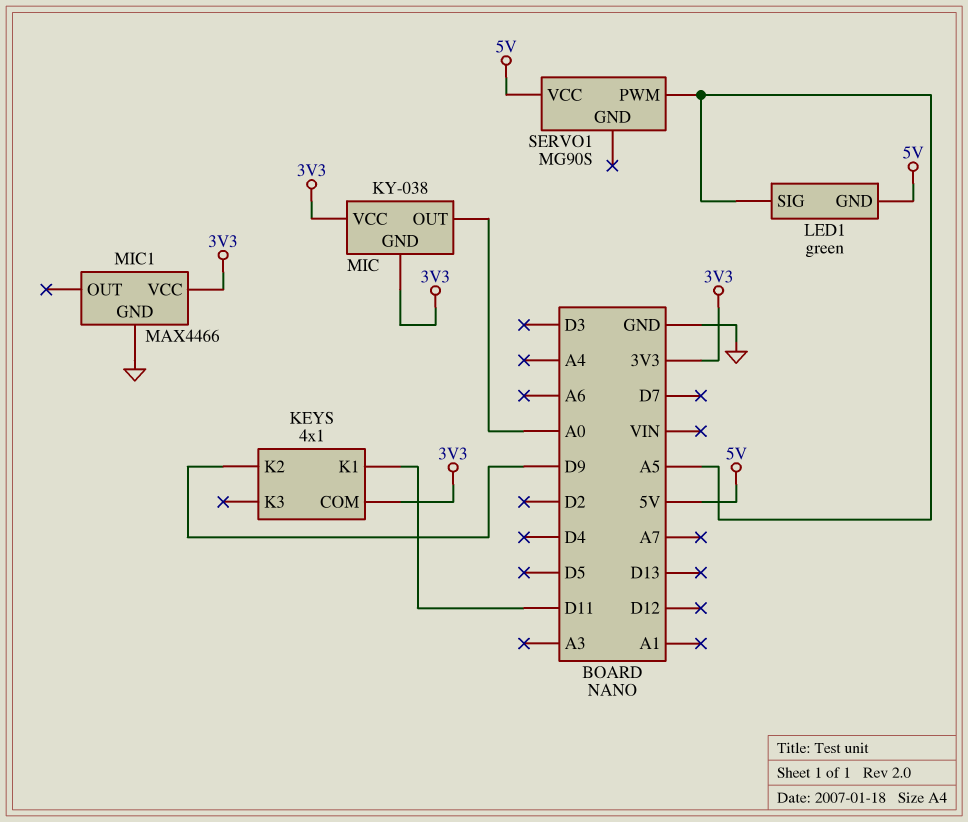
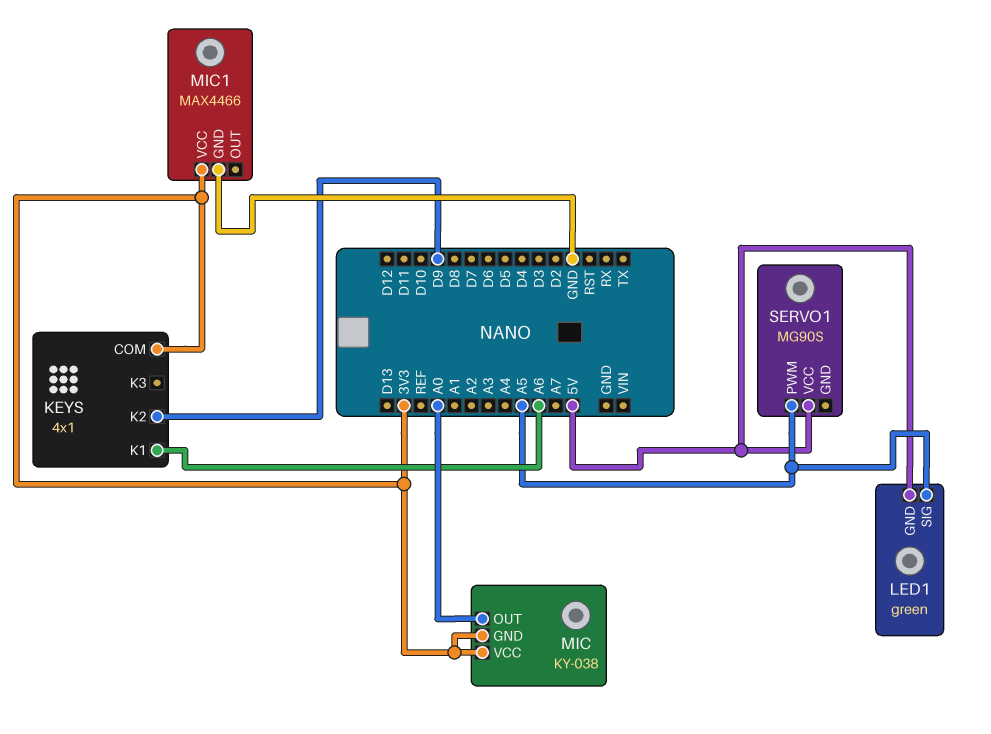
KEYS pin K1: D11 -> A6

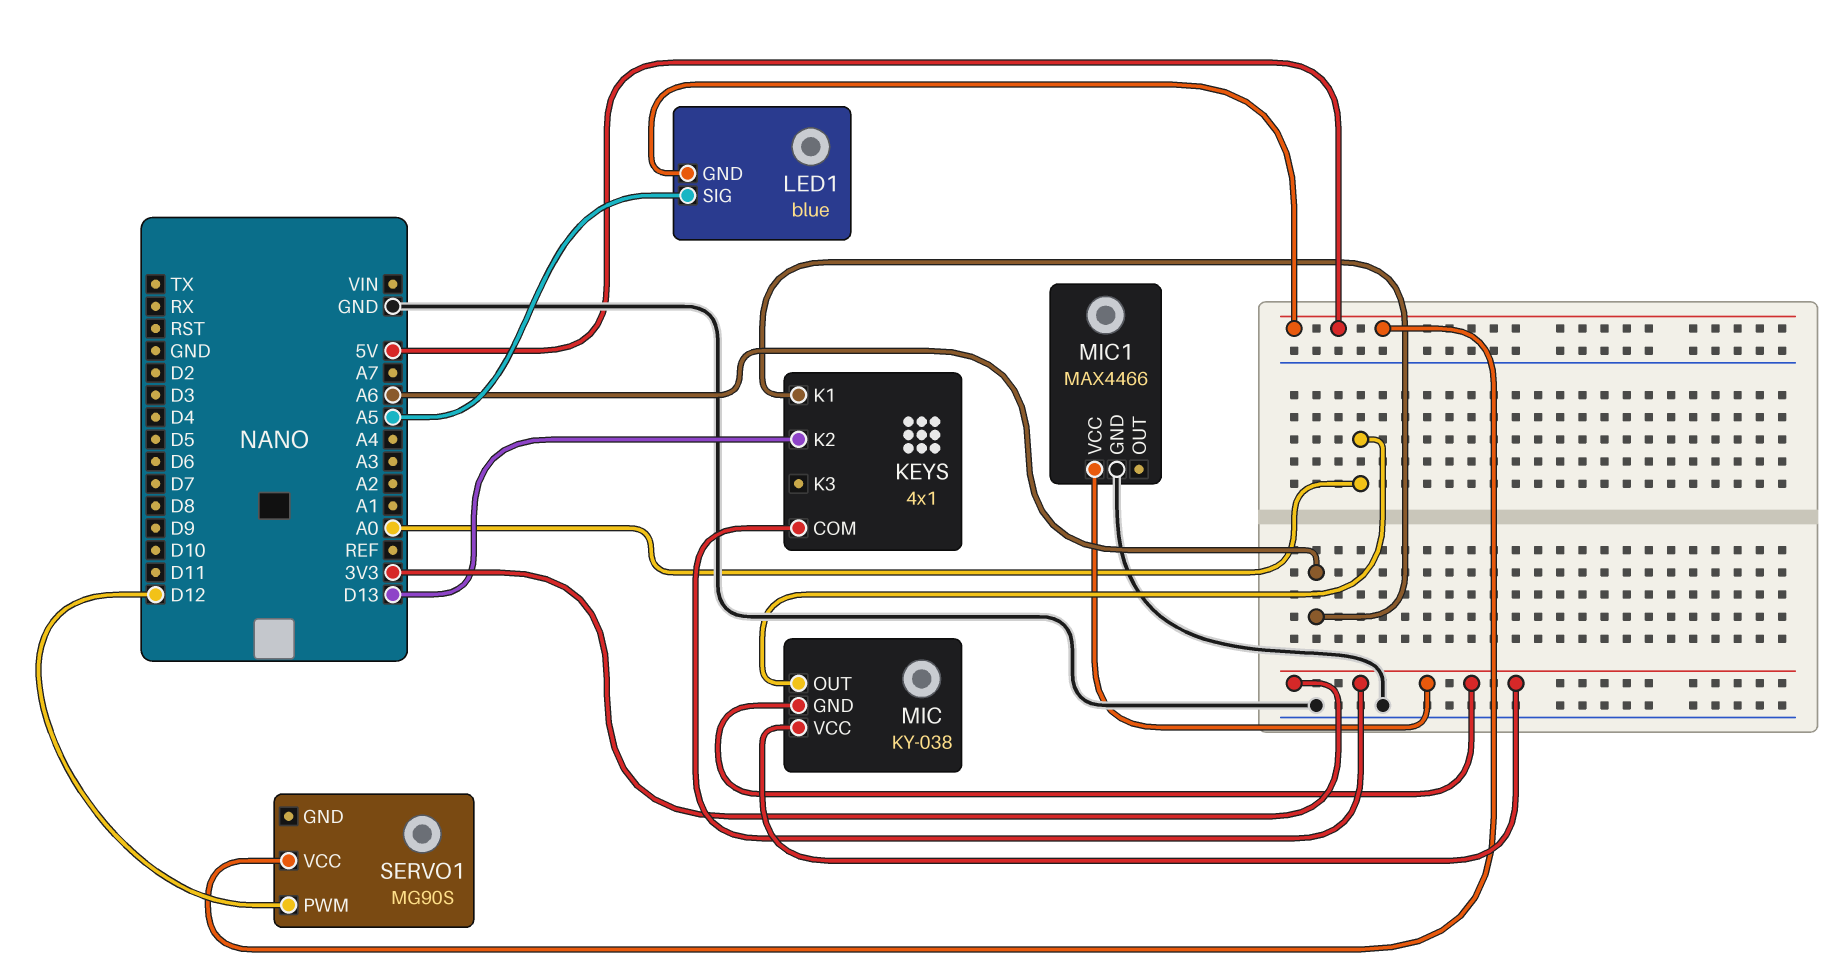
KEYS pin K2: D9 -> D13
LED1: green -> blue
SERVO1 pin PWM: A5 -> D12

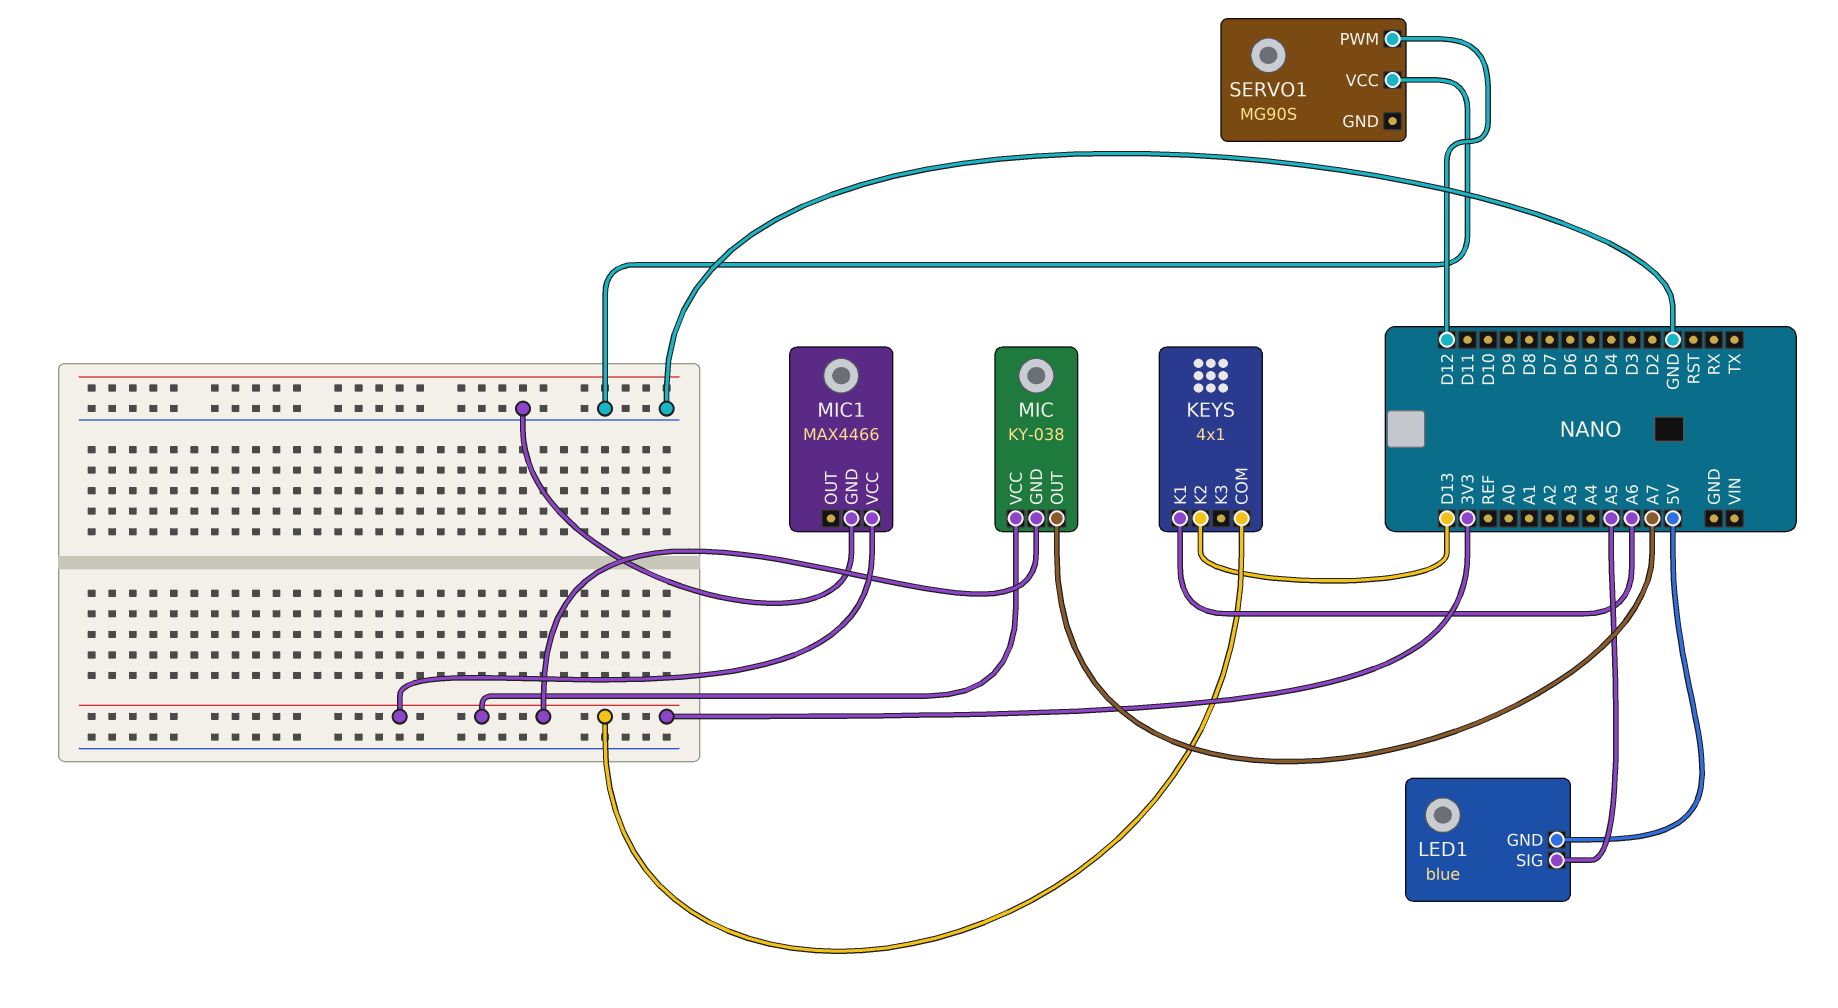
MIC pin OUT: A0 -> A7
SERVO1 pin VCC: 5V -> GND

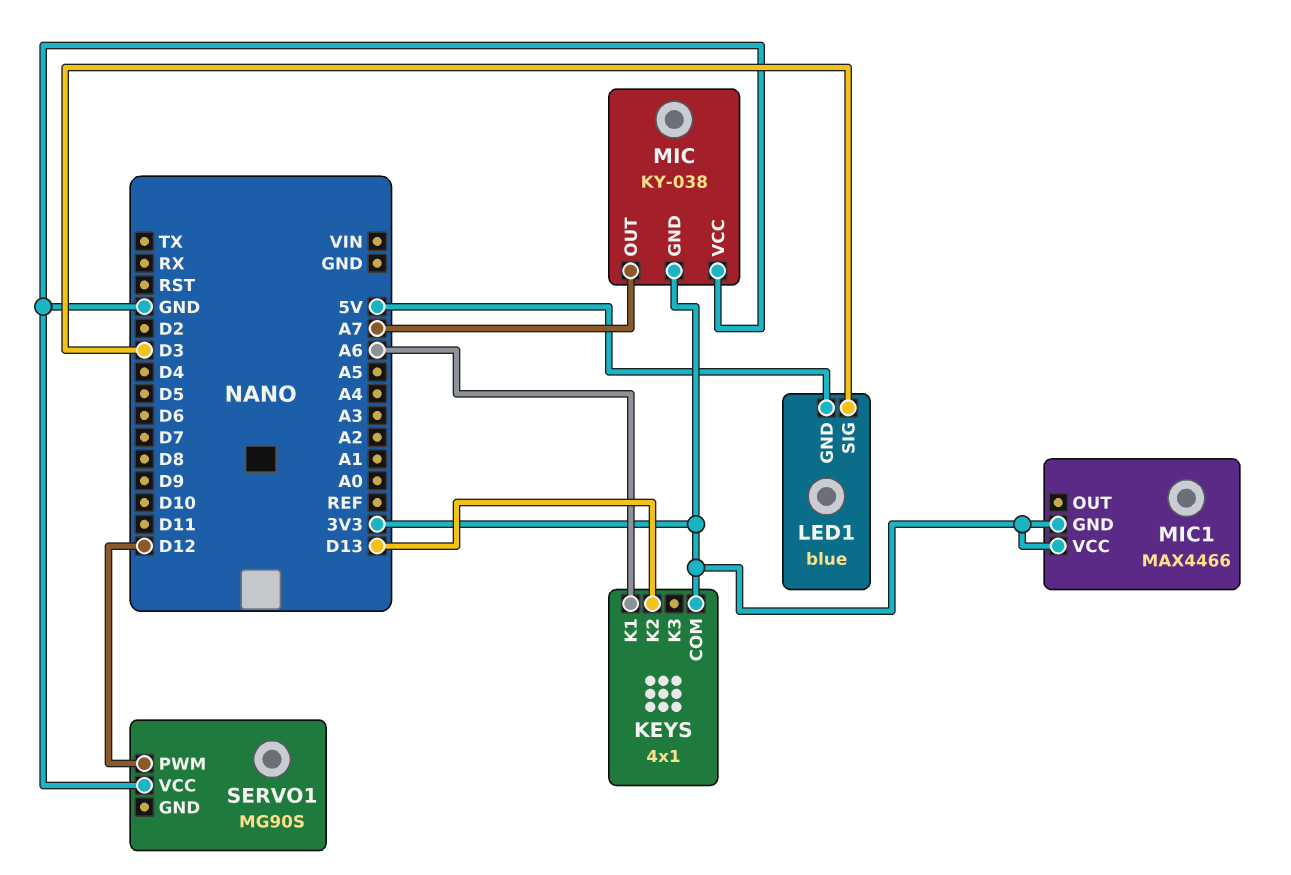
LED1 pin SIG: A5 -> D3
MIC pin VCC: 3V3 -> GND
MIC1 pin GND: GND -> 3V3

